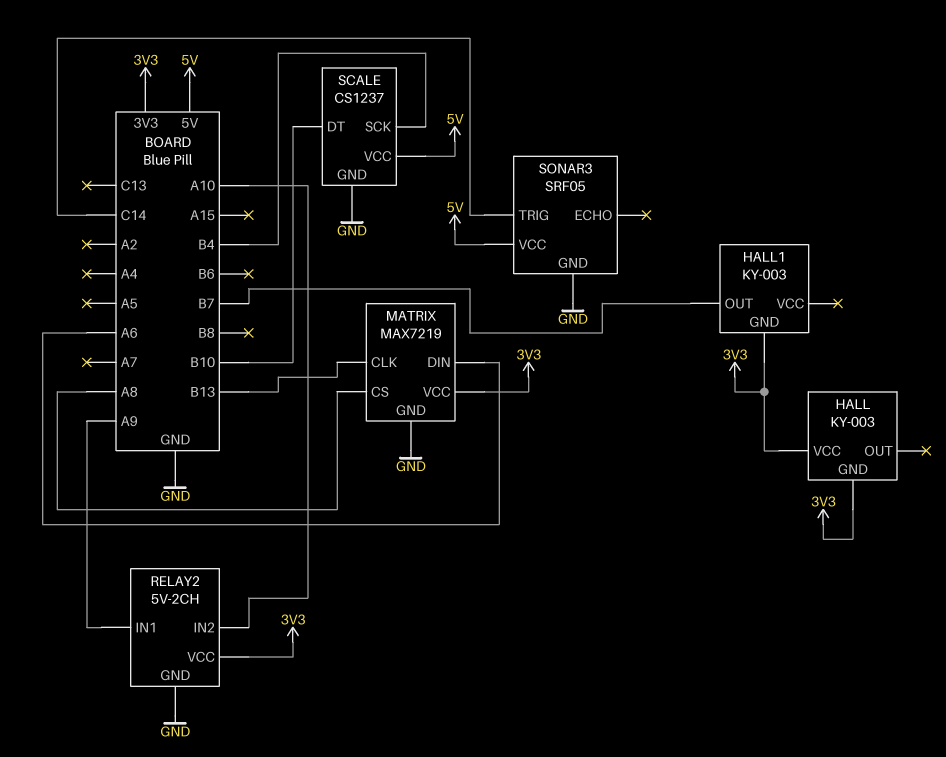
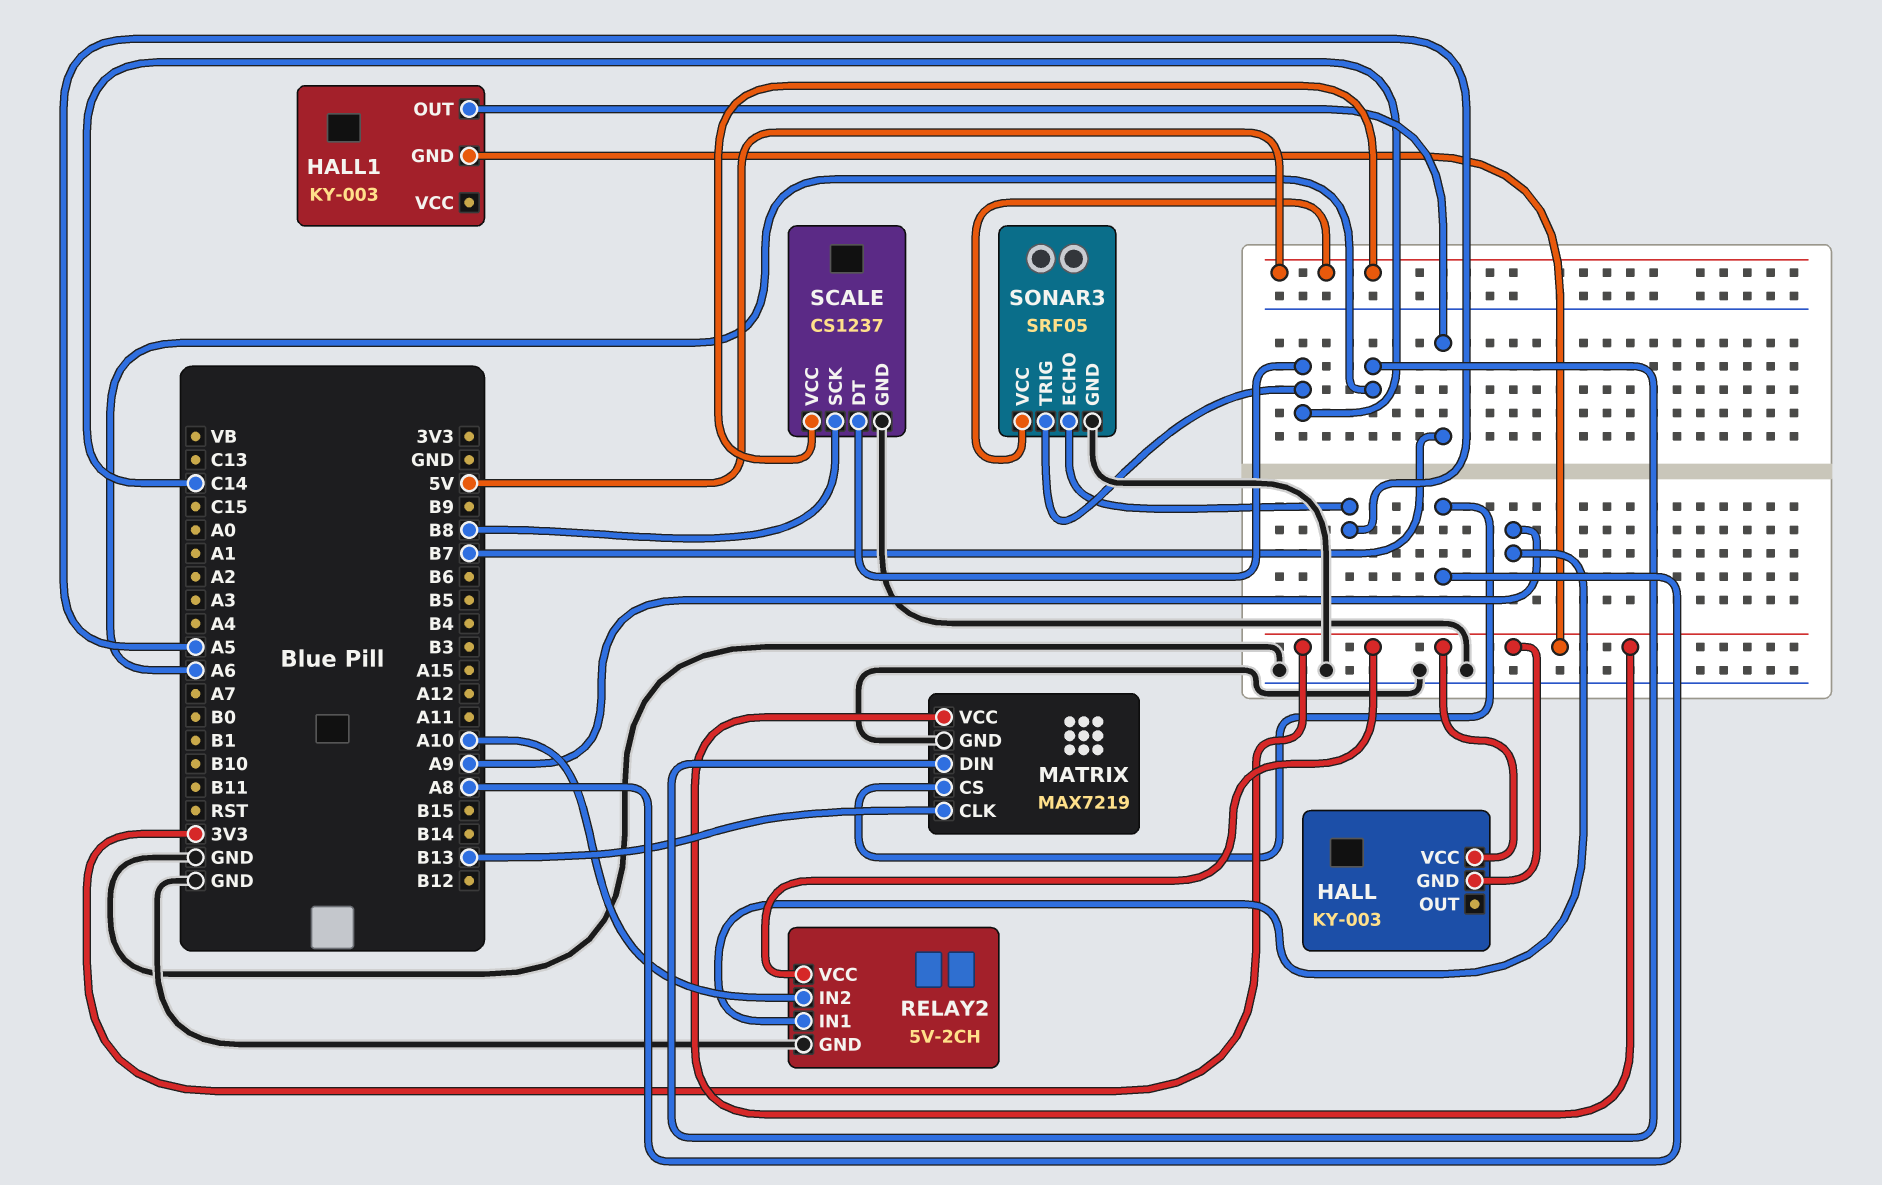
SCALE pin DT: B10 -> C14
SCALE pin SCK: B4 -> B8
SONAR3 pin ECHO: none -> A5

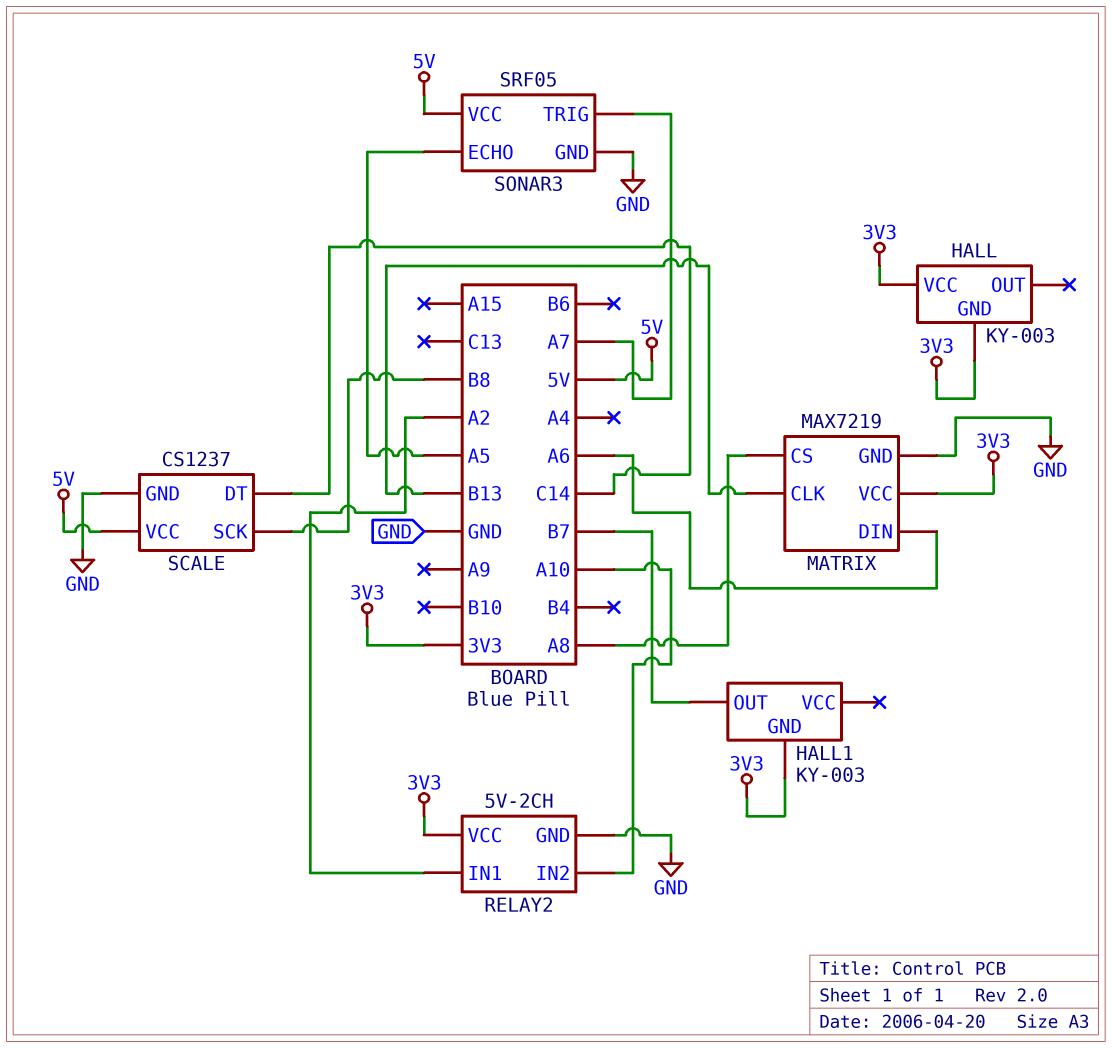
RELAY2 pin IN1: A9 -> A2
SONAR3 pin TRIG: C14 -> A7

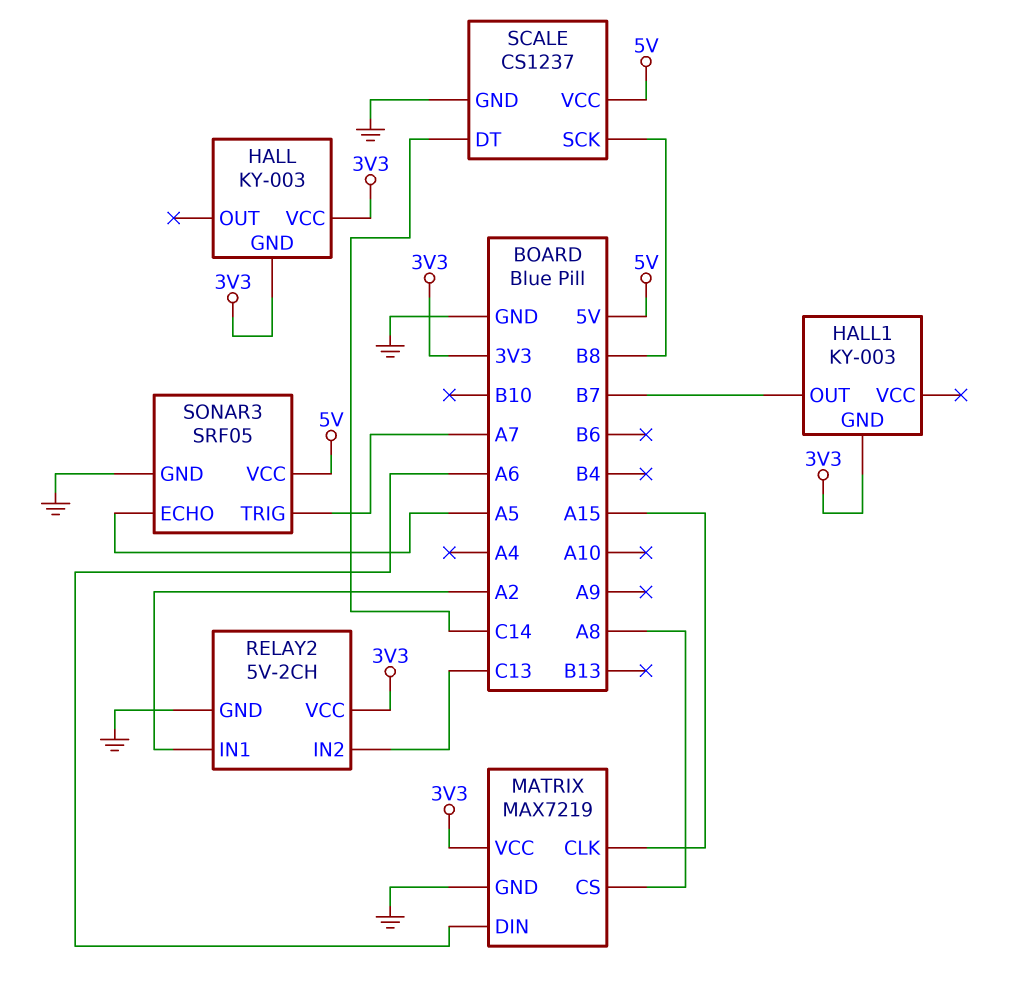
MATRIX pin CLK: B13 -> A15
RELAY2 pin IN2: A10 -> C13

